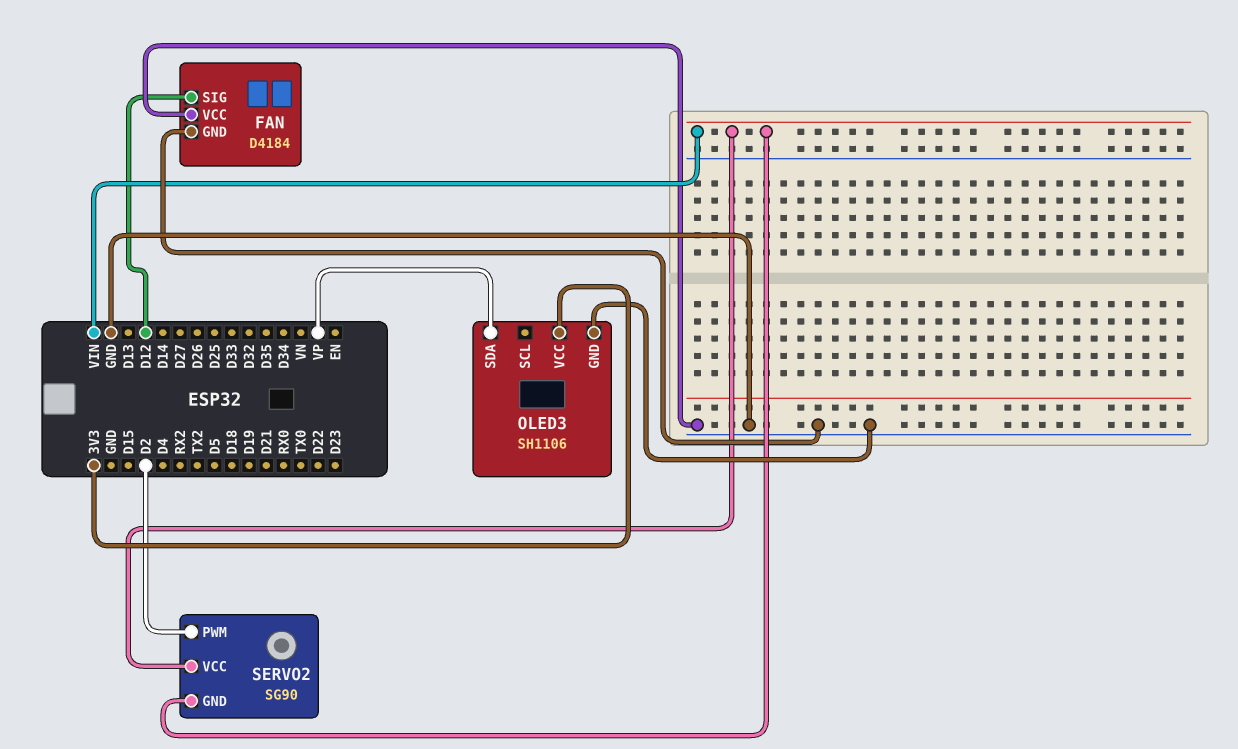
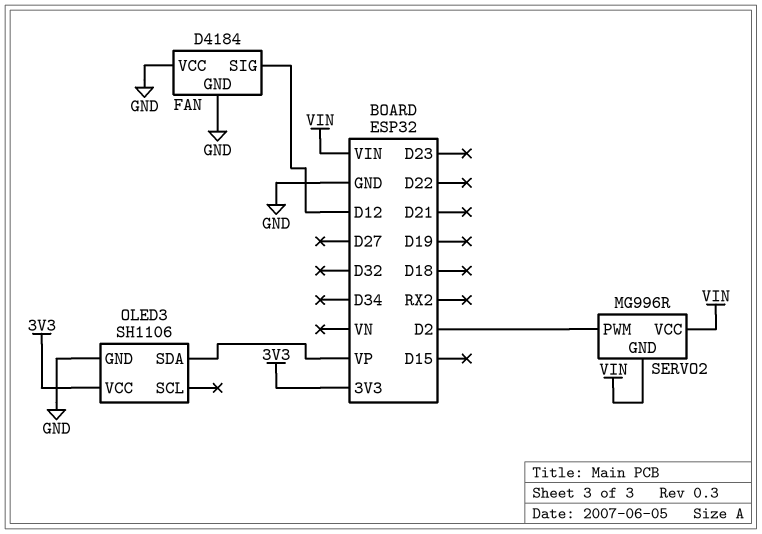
SERVO2: SG90 -> MG996R

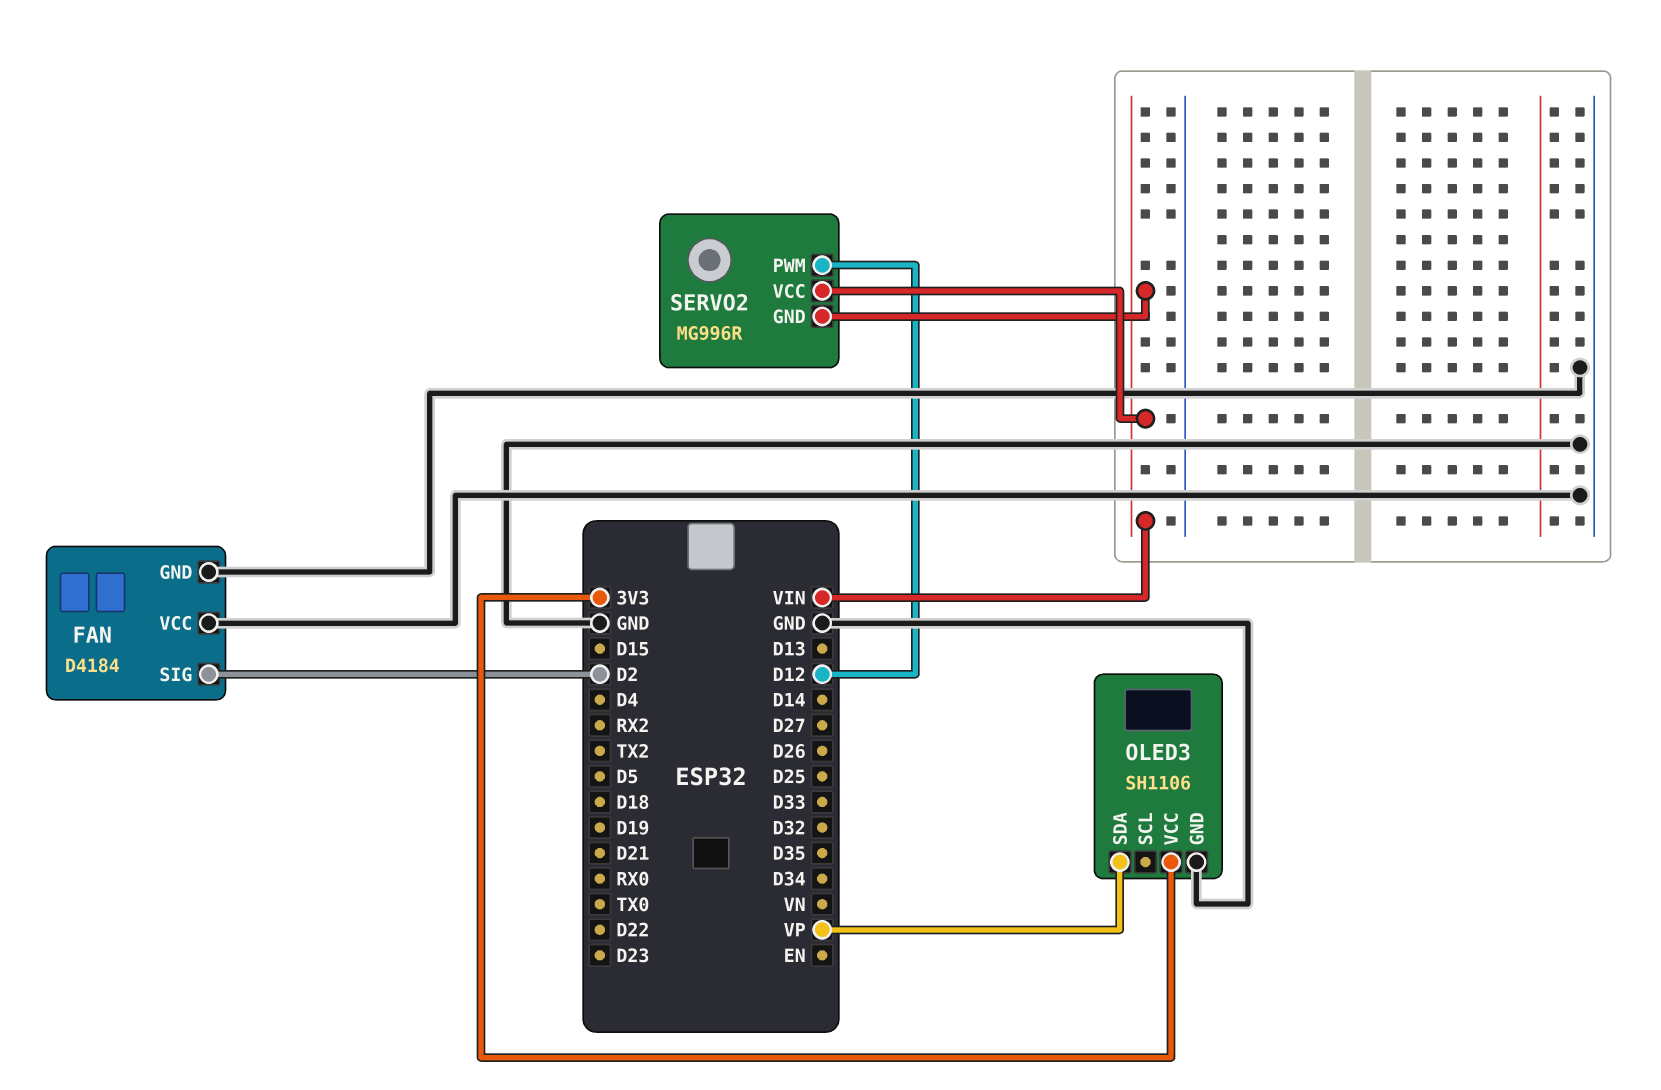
FAN pin SIG: D12 -> D2
SERVO2 pin PWM: D2 -> D12

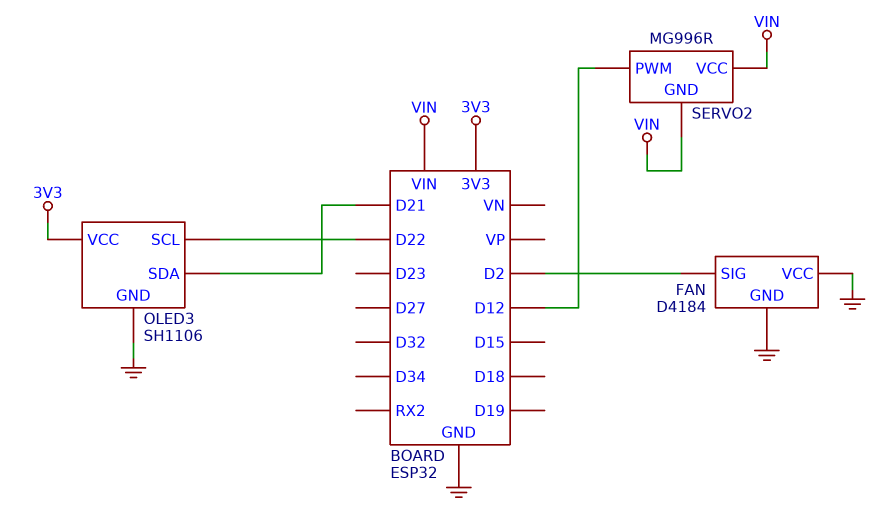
OLED3 pin SCL: none -> D22
OLED3 pin SDA: VP -> D21

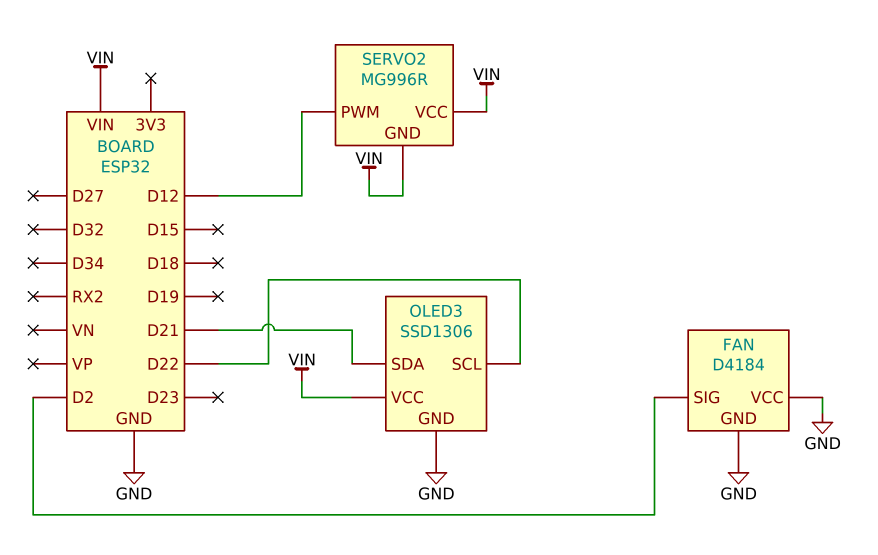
OLED3: SH1106 -> SSD1306
OLED3 pin VCC: 3V3 -> VIN

